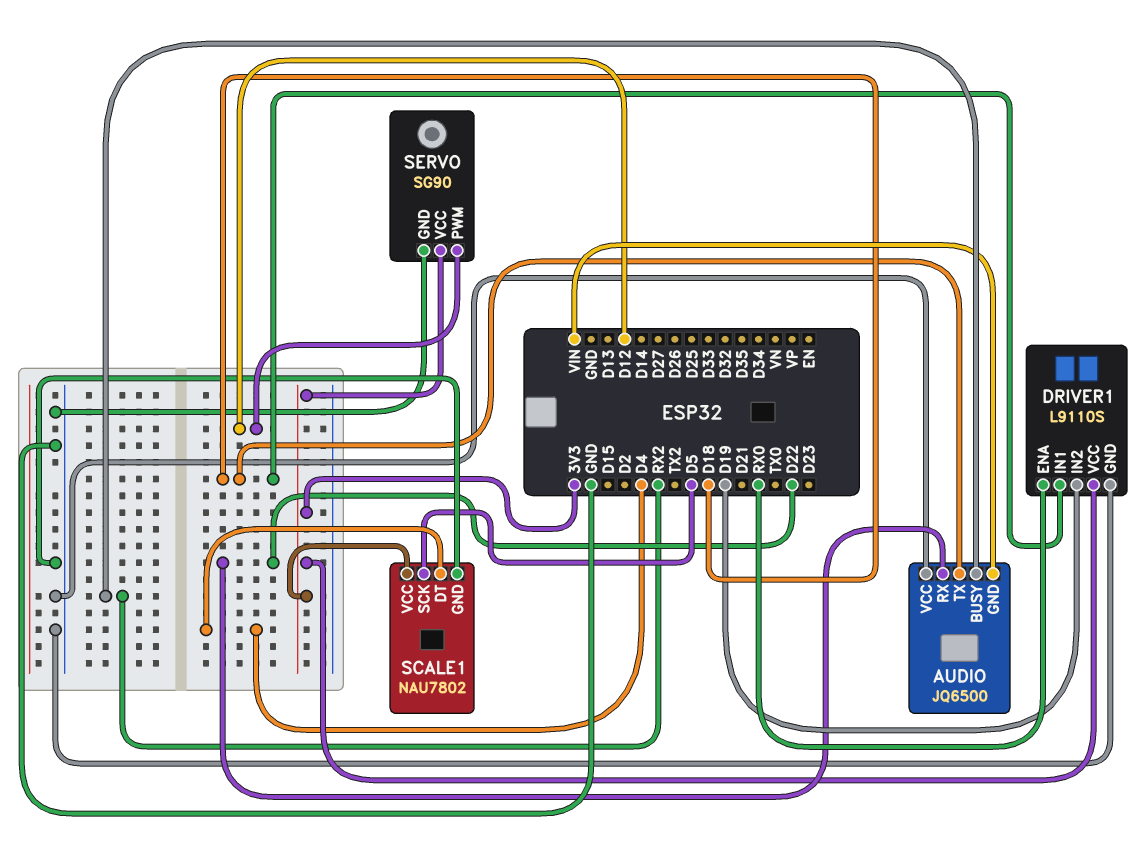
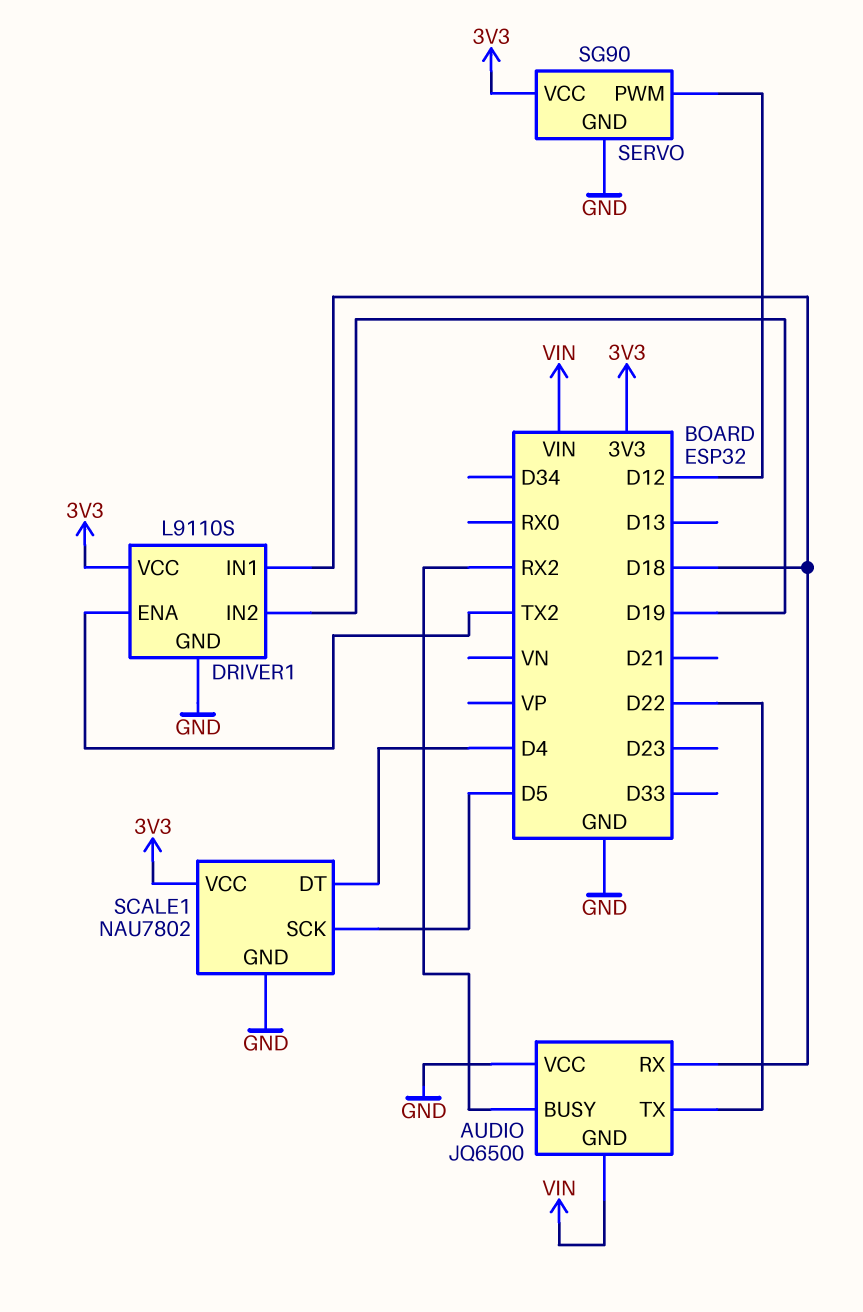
AUDIO pin RX: D22 -> D18
AUDIO pin TX: D18 -> D22
DRIVER1 pin ENA: RX0 -> TX2

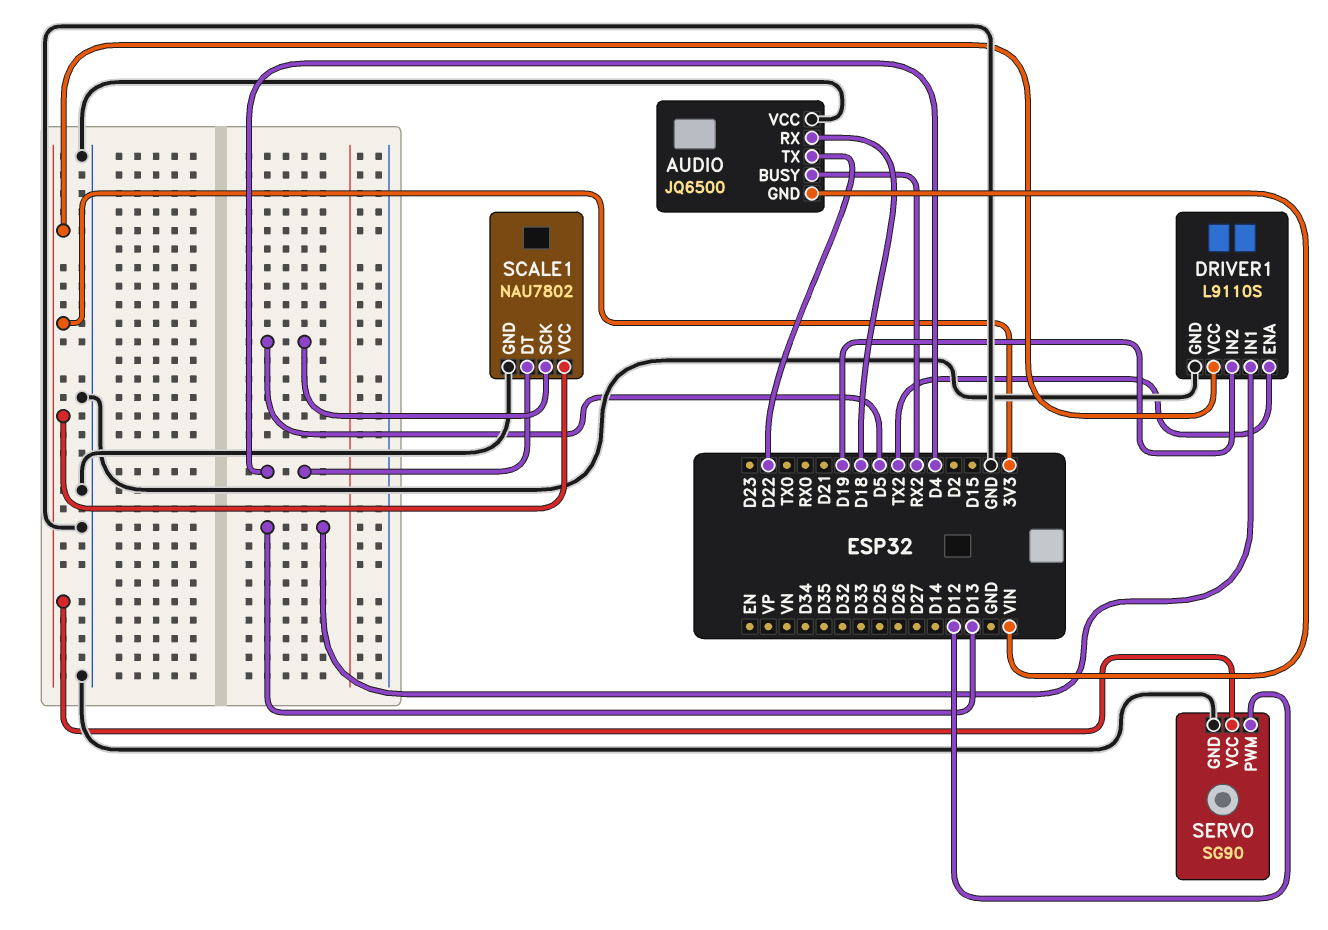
DRIVER1 pin IN1: D18 -> D13

